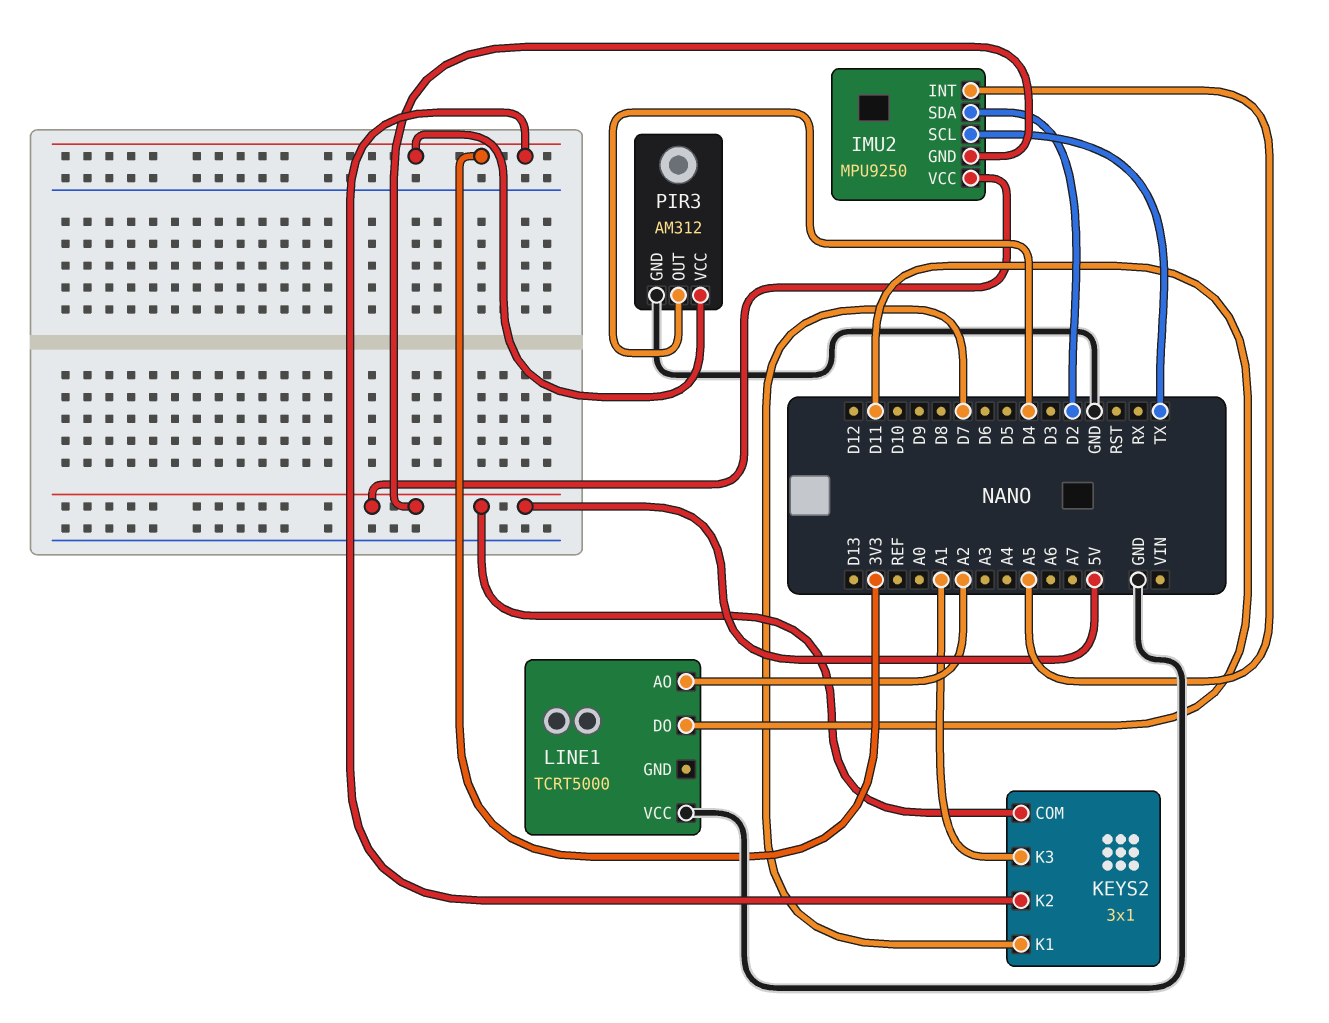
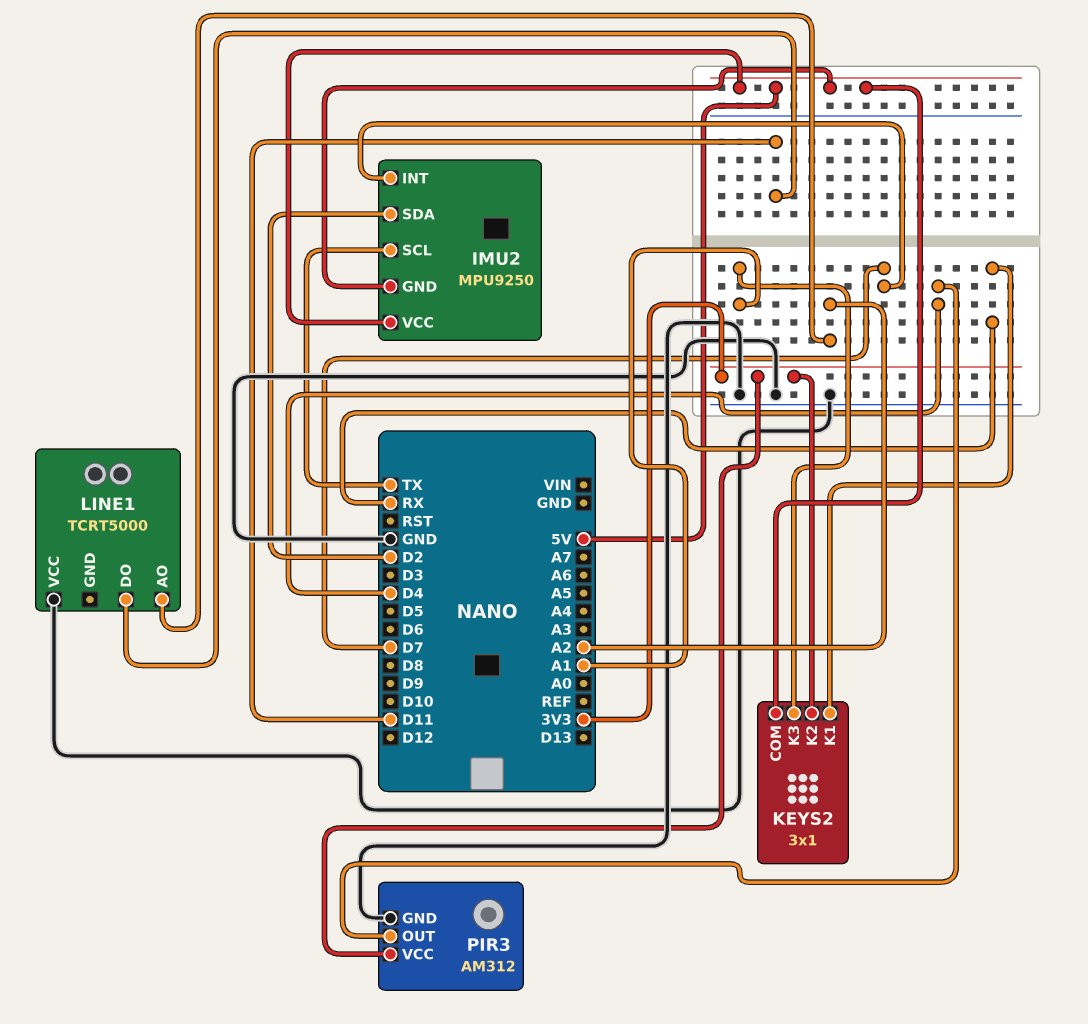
IMU2 pin INT: A5 -> D7
KEYS2 pin K1: D7 -> RX

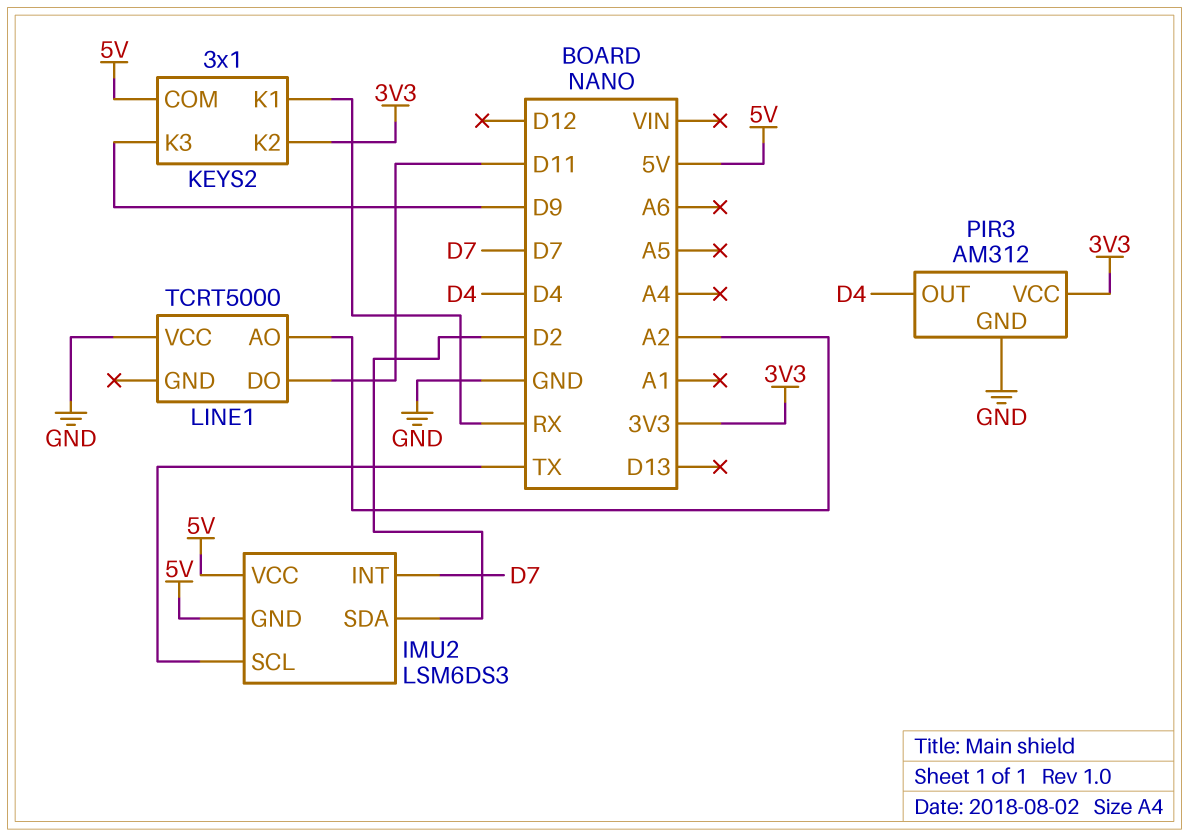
IMU2: MPU9250 -> LSM6DS3
KEYS2 pin K3: A1 -> D9

